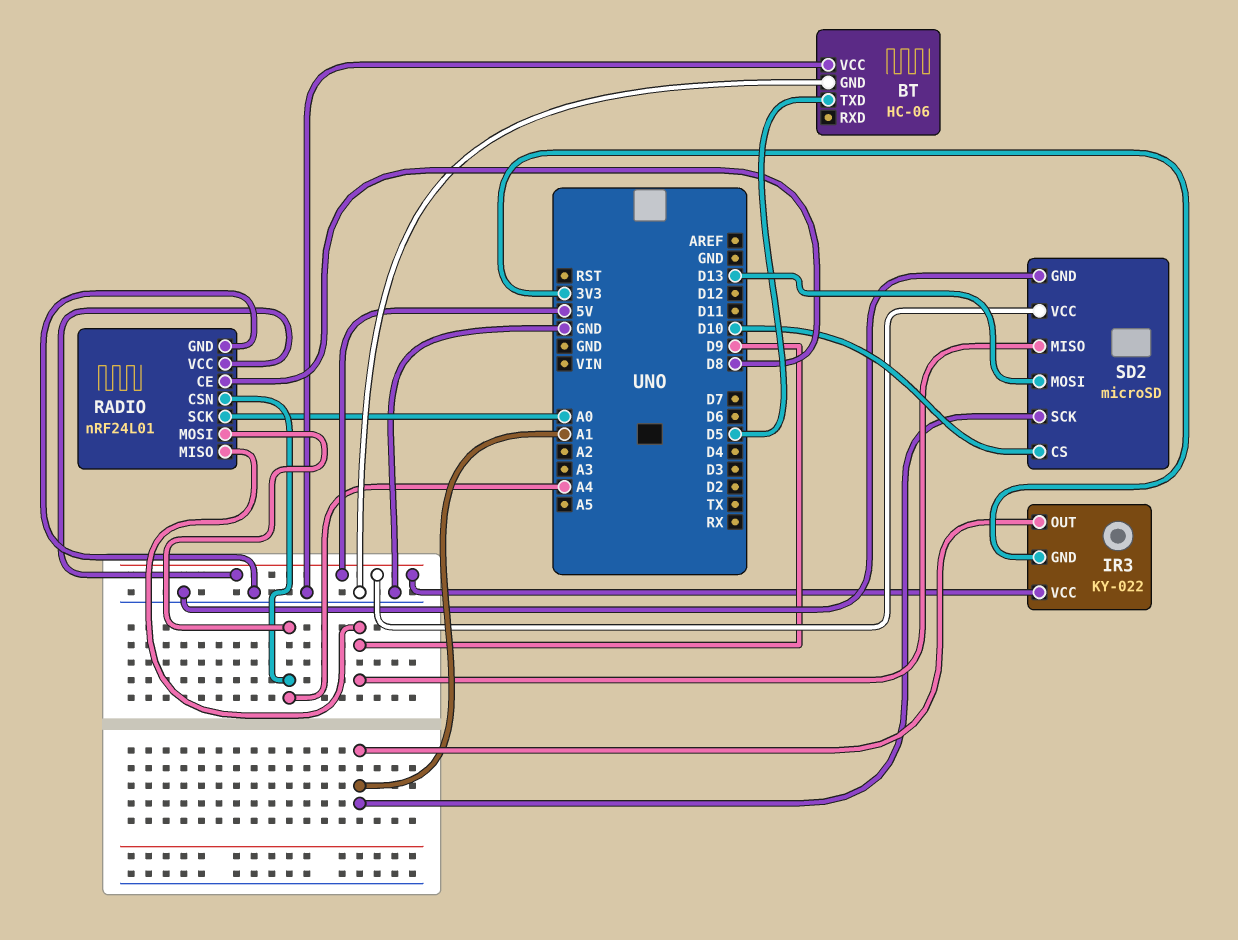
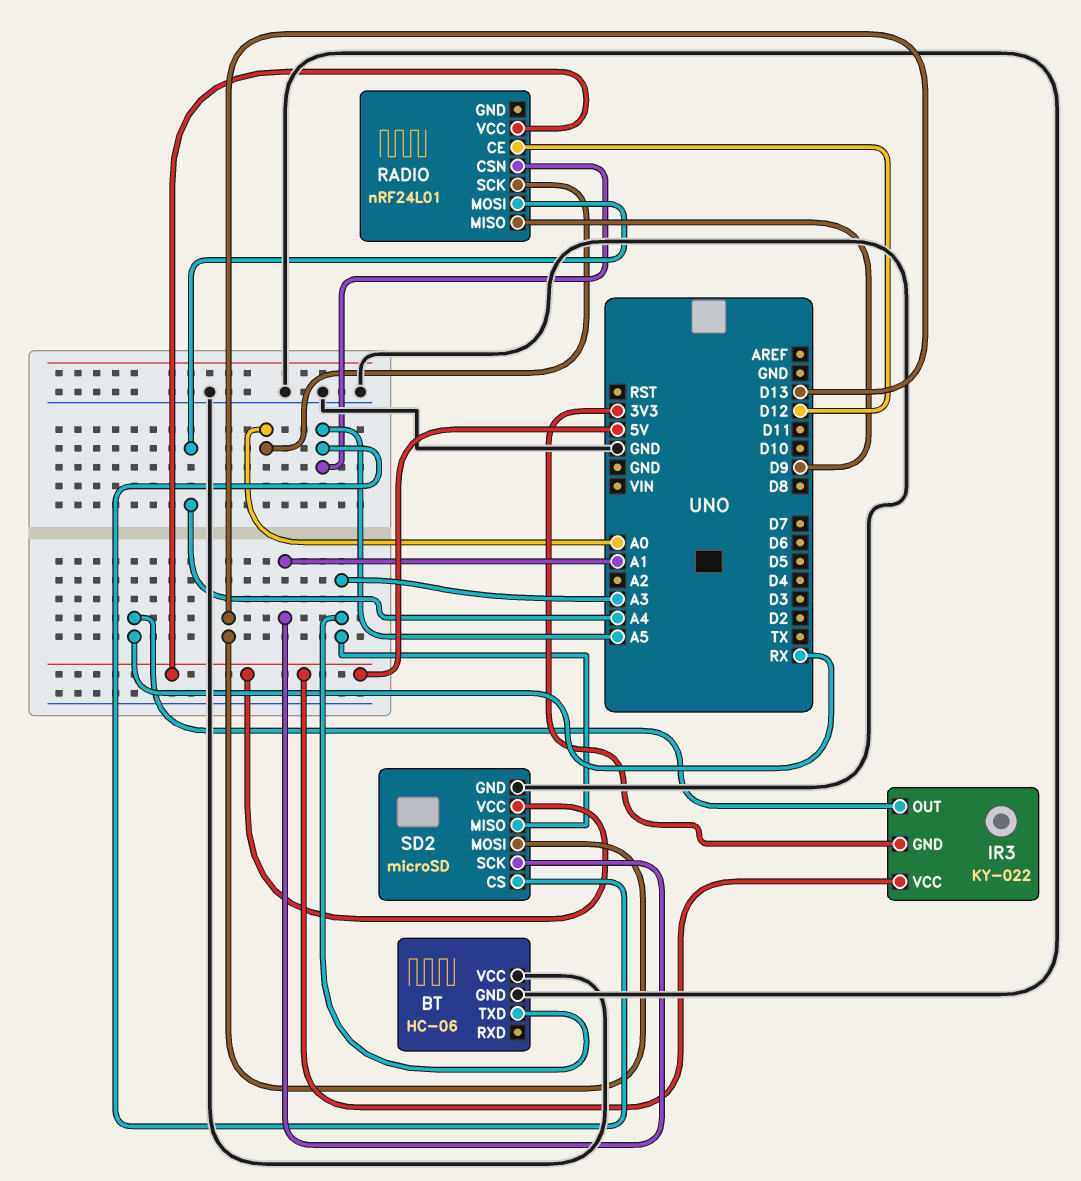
BT pin TXD: D5 -> A3
IR3 pin OUT: A1 -> RX
RADIO pin CE: D8 -> D12
RADIO pin CSN: A4 -> A5
RADIO pin GND: GND -> none
SD2 pin CS: D10 -> A5
SD2 pin MISO: D9 -> A3

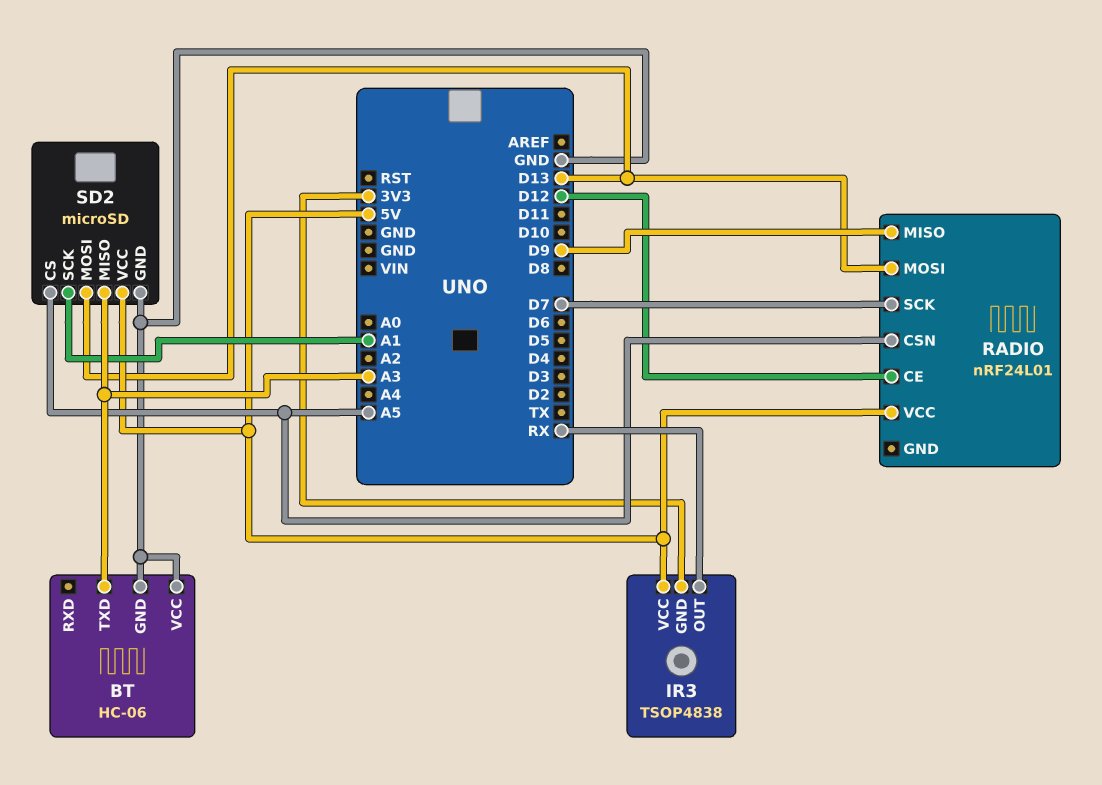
IR3: KY-022 -> TSOP4838
RADIO pin MOSI: A4 -> D13
RADIO pin SCK: A0 -> D7

